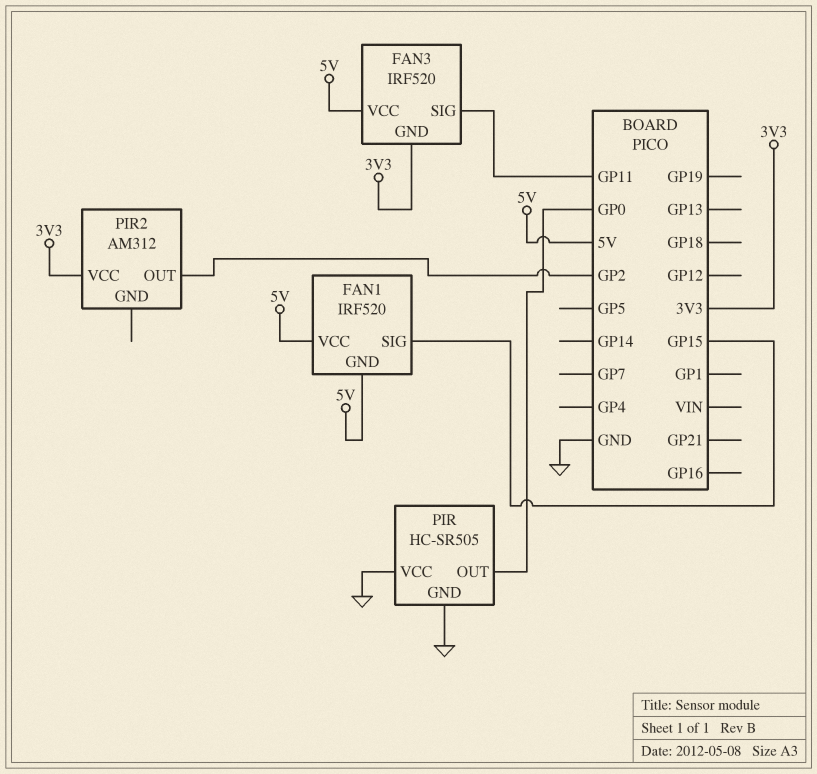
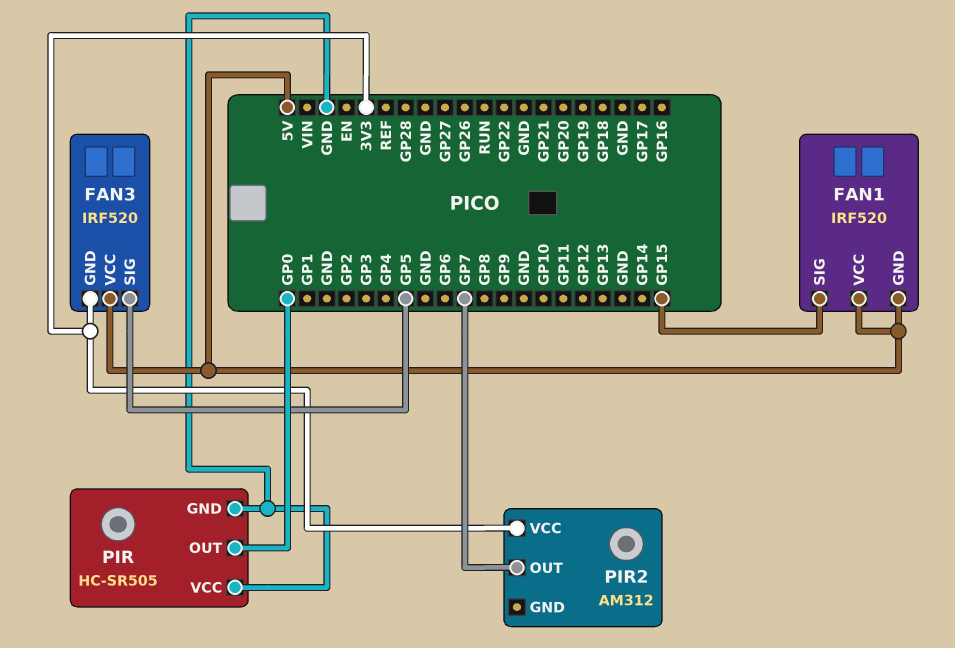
FAN3 pin SIG: GP11 -> GP5
PIR2 pin OUT: GP2 -> GP7

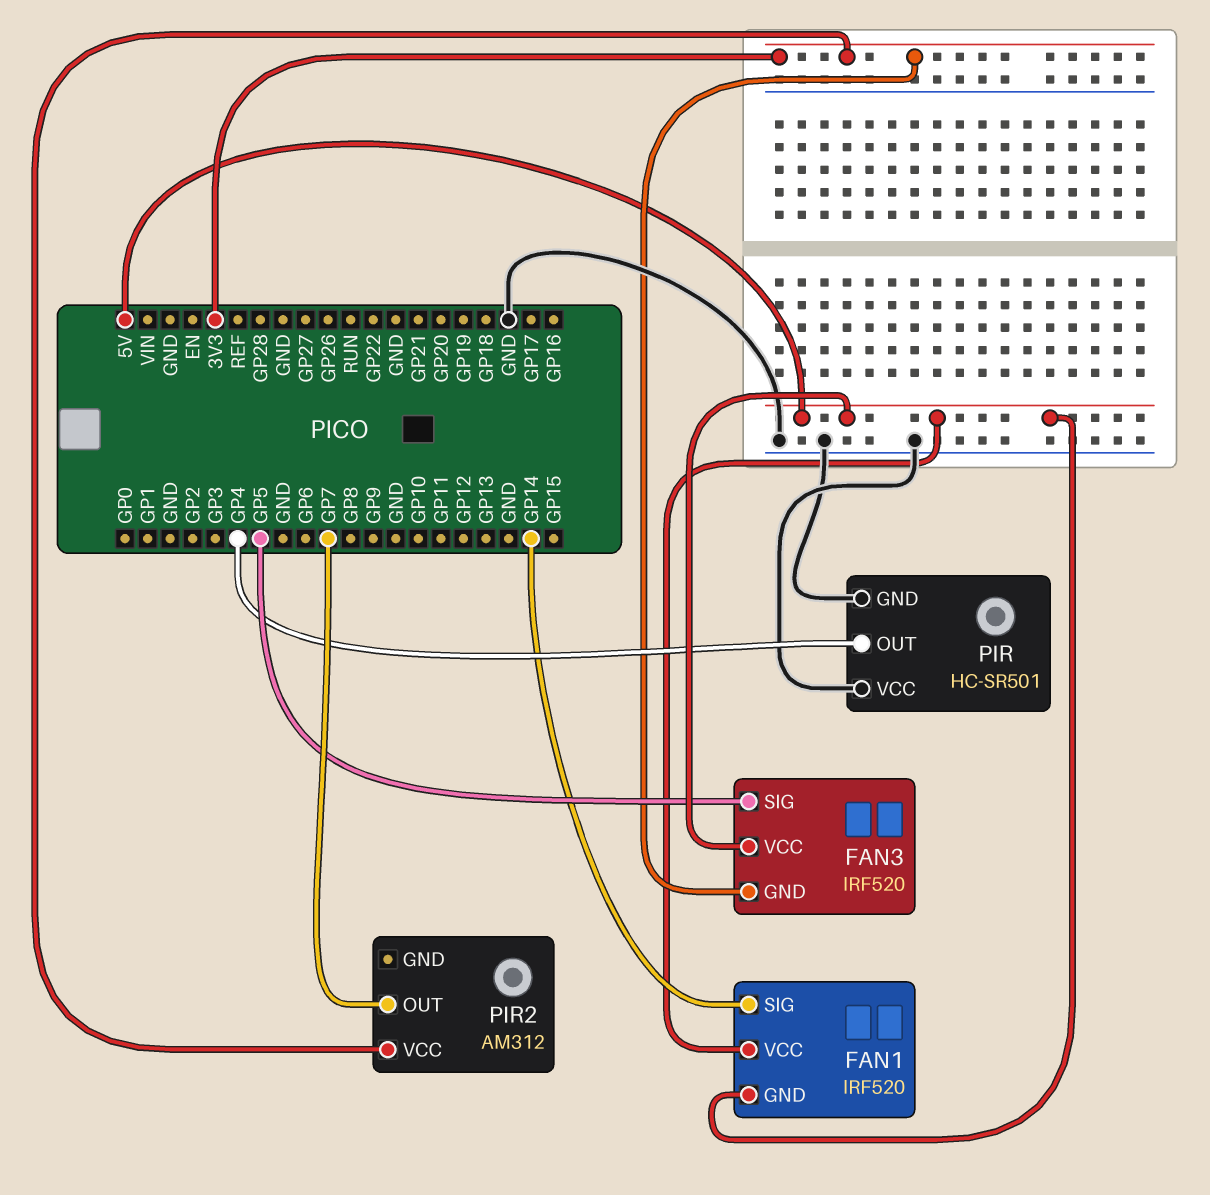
FAN1 pin SIG: GP15 -> GP14
PIR: HC-SR505 -> HC-SR501
PIR pin OUT: GP0 -> GP4

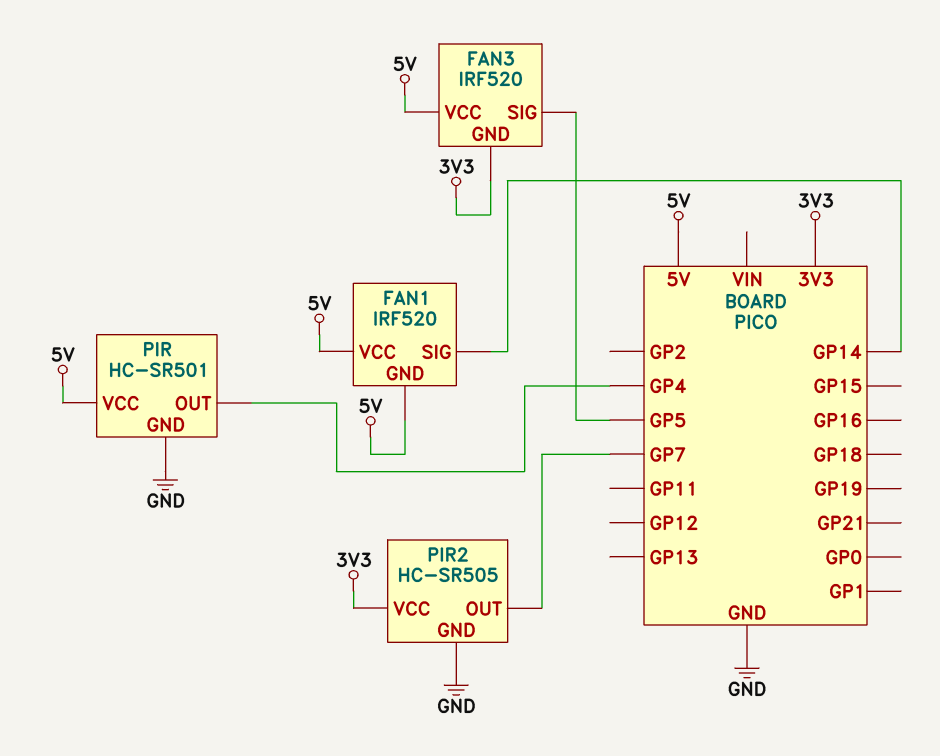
PIR pin VCC: GND -> 5V
PIR2: AM312 -> HC-SR505
PIR2 pin GND: none -> GND

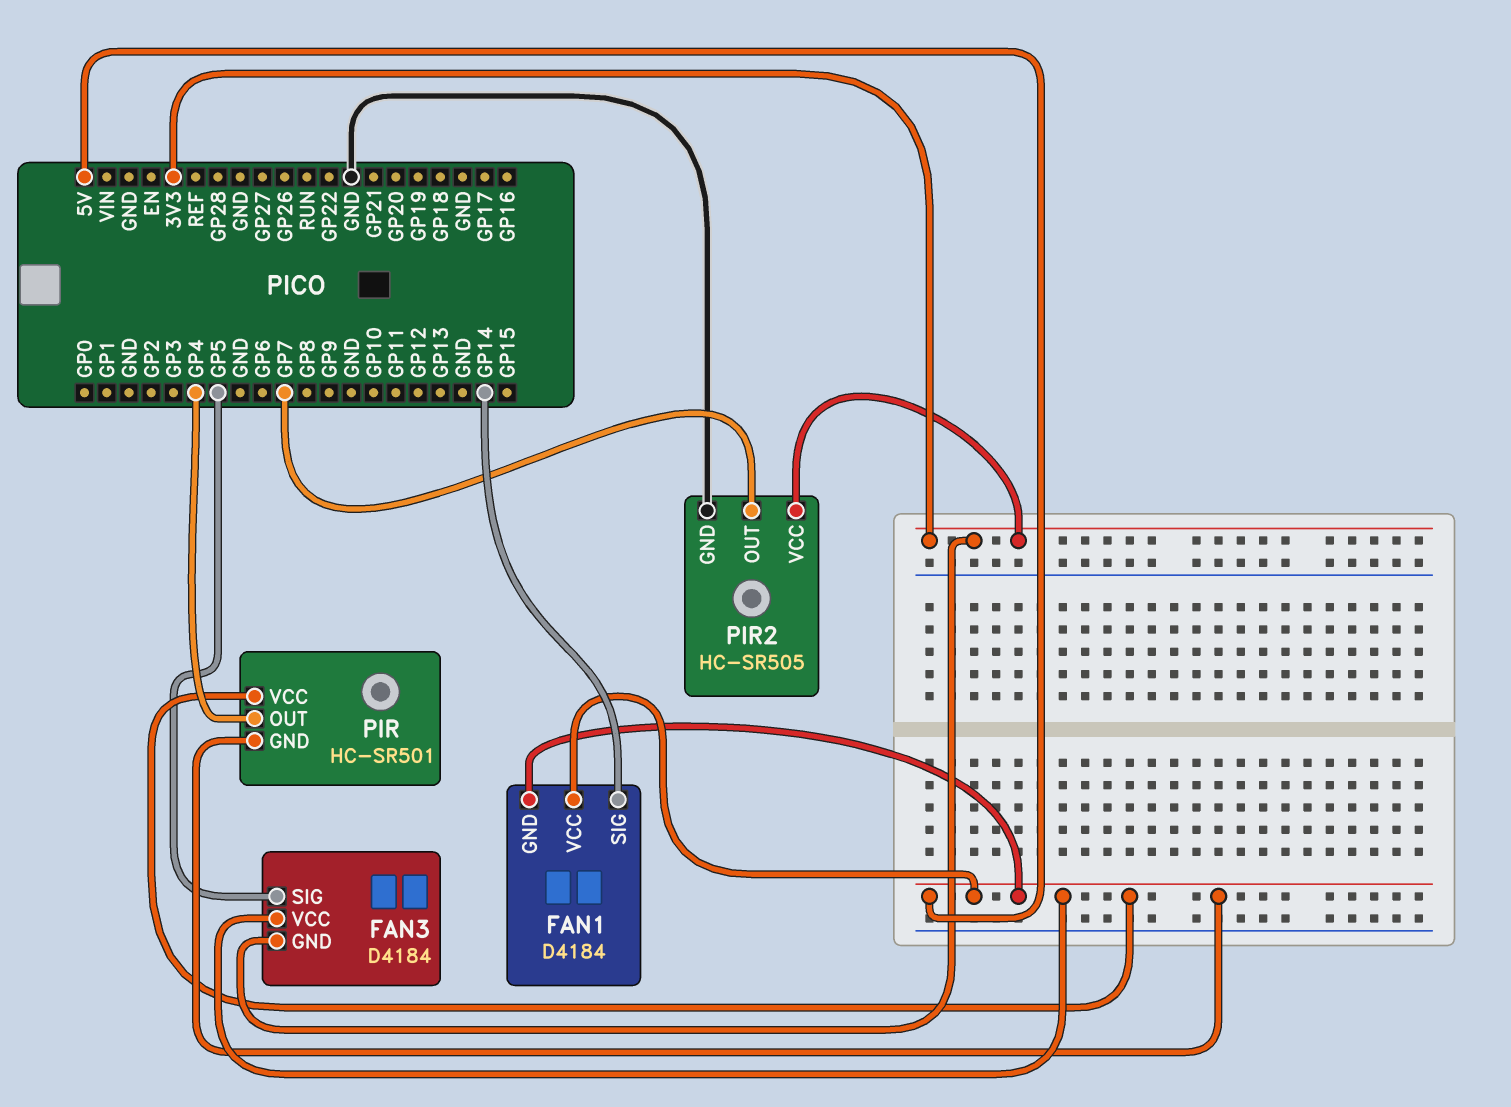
FAN1: IRF520 -> D4184
FAN3: IRF520 -> D4184
PIR pin GND: GND -> 5V

